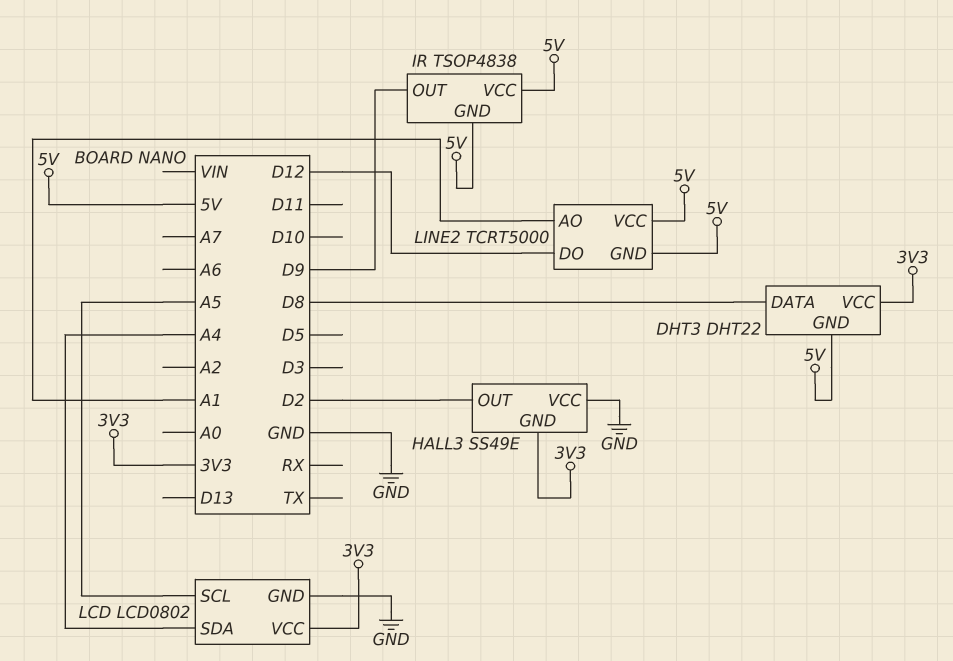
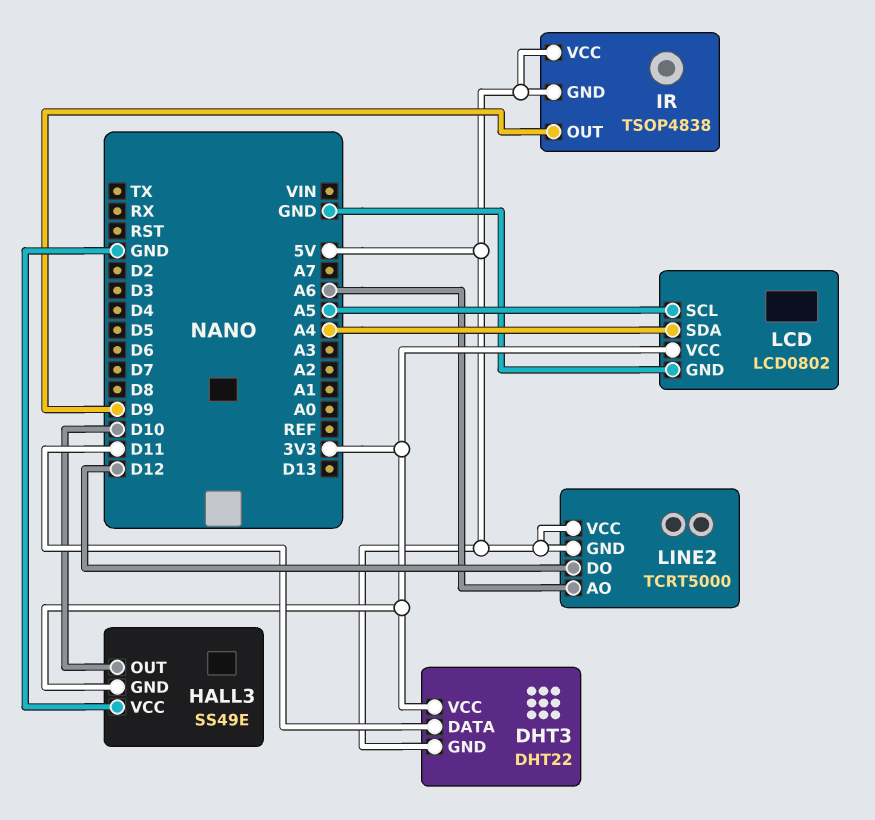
DHT3 pin DATA: D8 -> D11
HALL3 pin OUT: D2 -> D10
LINE2 pin AO: A1 -> A6

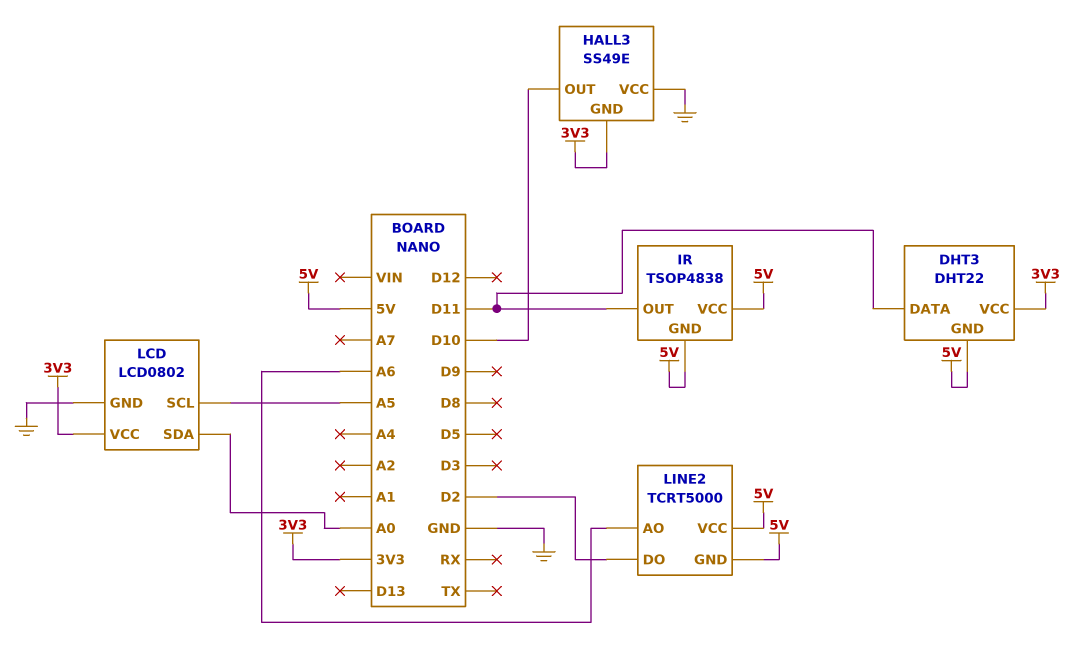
IR pin OUT: D9 -> D11
LCD pin SDA: A4 -> A0
LINE2 pin DO: D12 -> D2

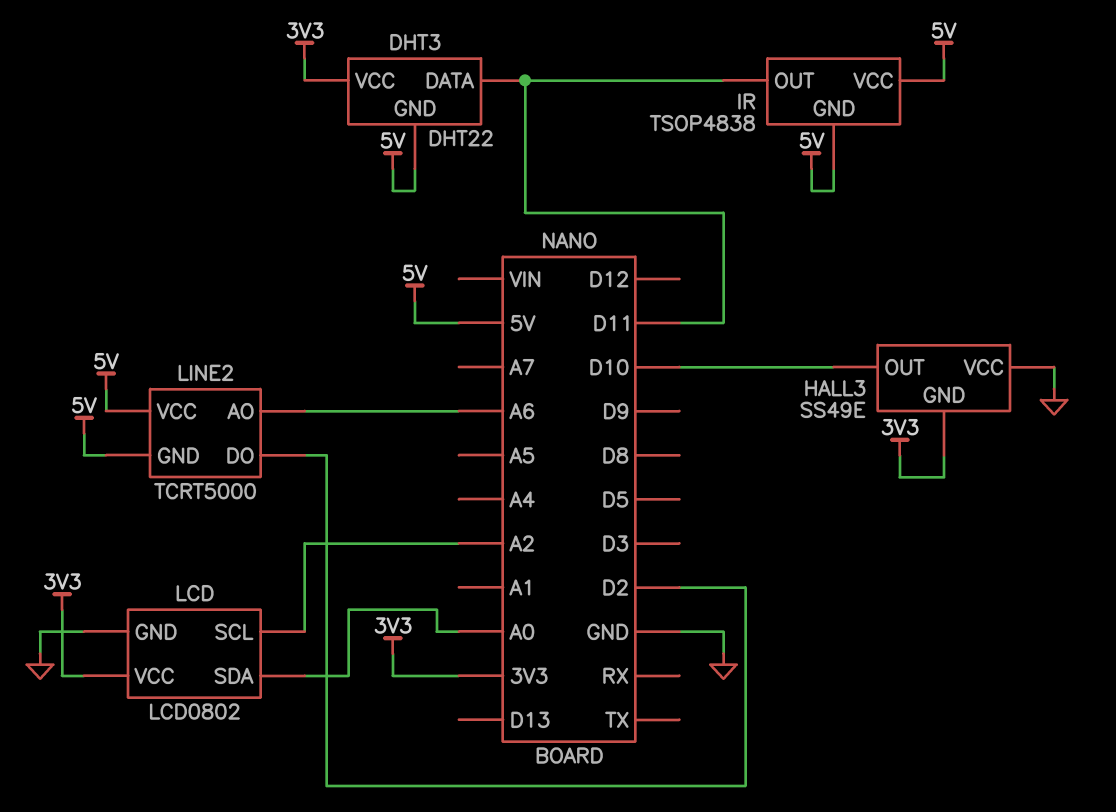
LCD pin SCL: A5 -> A2

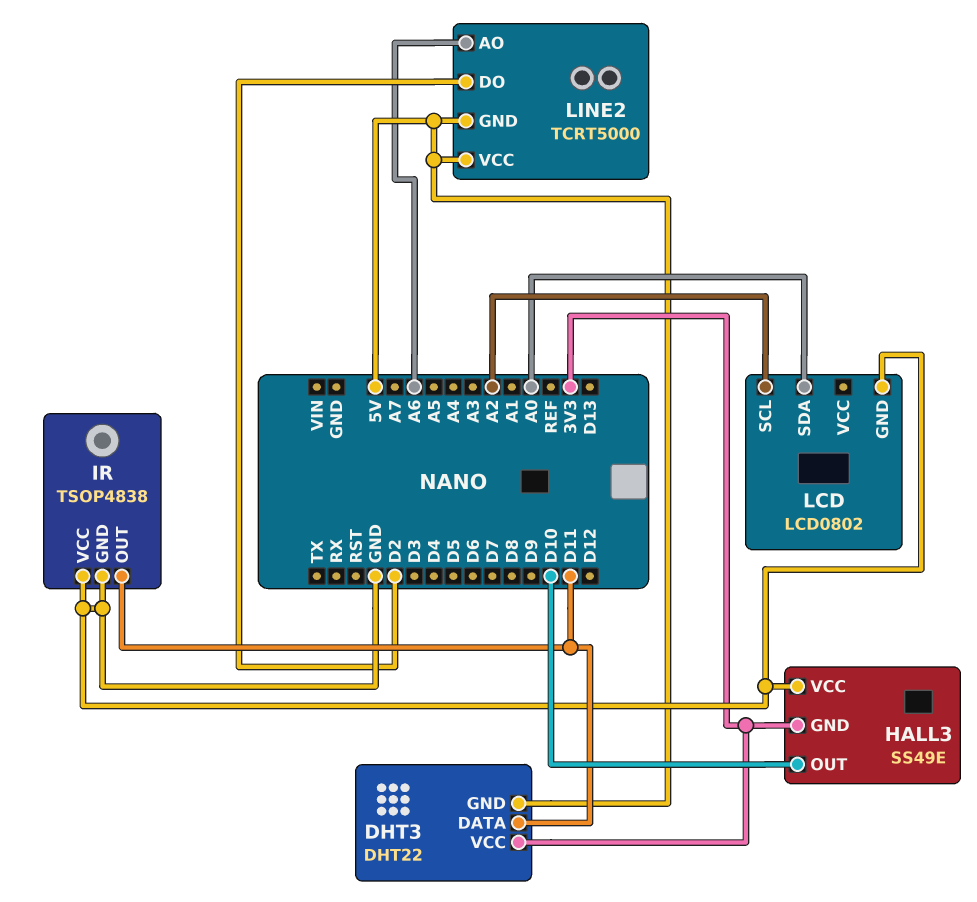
IR pin GND: 5V -> GND
IR pin VCC: 5V -> GND
LCD pin VCC: 3V3 -> none

